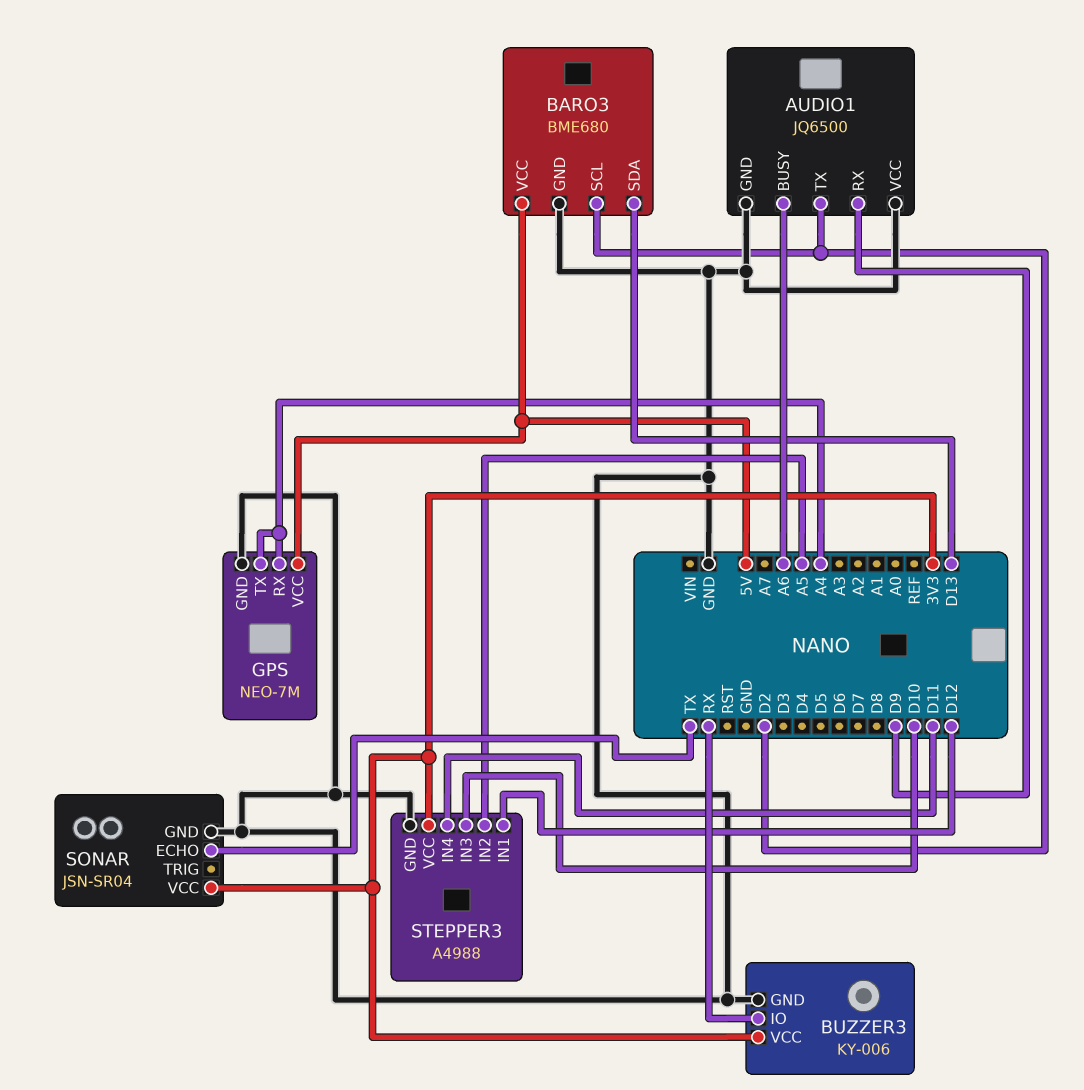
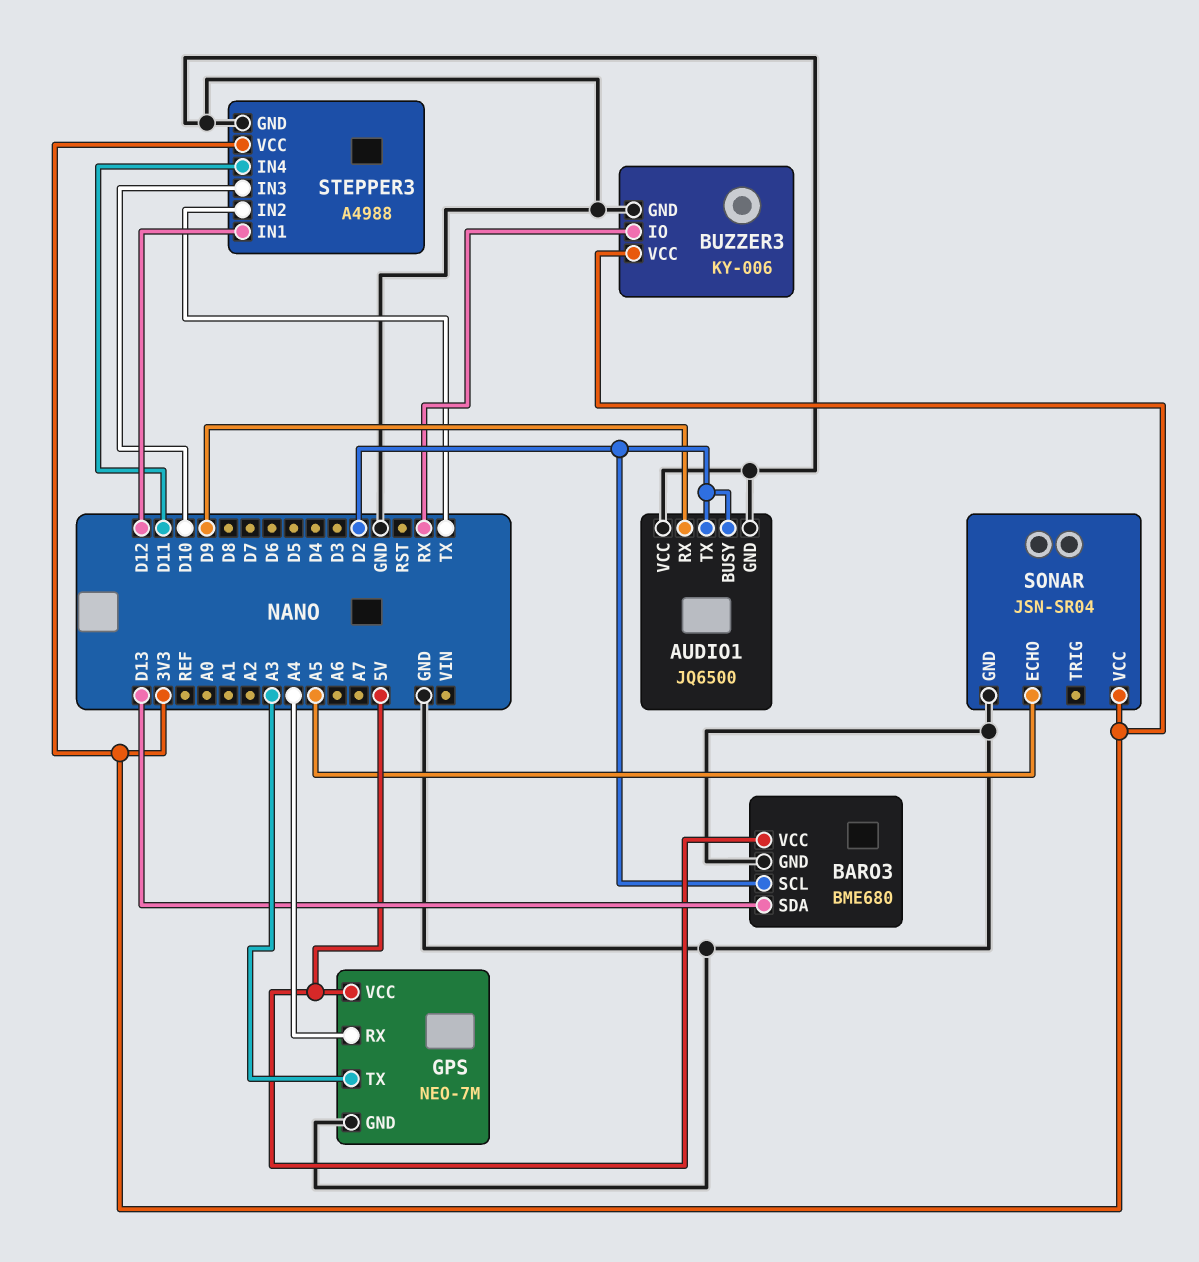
AUDIO1 pin BUSY: A6 -> D2
GPS pin TX: A4 -> A3
SONAR pin ECHO: TX -> A5
STEPPER3 pin IN2: A5 -> TX

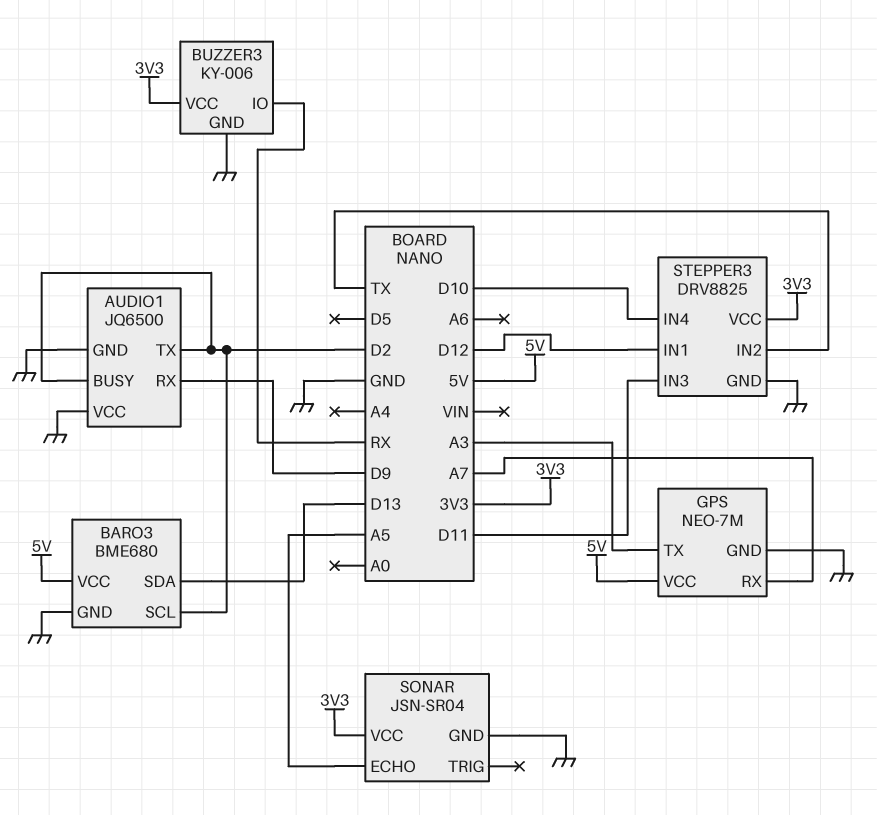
GPS pin RX: A4 -> A7
STEPPER3: A4988 -> DRV8825
STEPPER3 pin IN3: D10 -> D11
STEPPER3 pin IN4: D11 -> D10

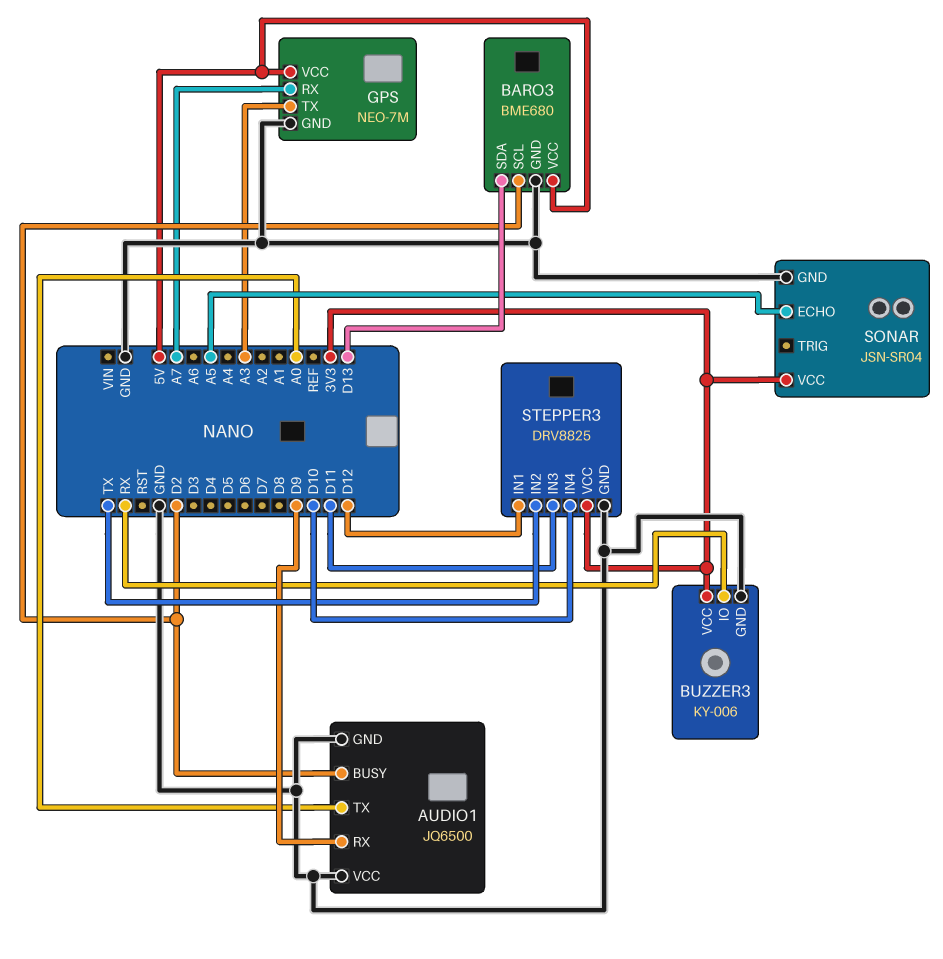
AUDIO1 pin TX: D2 -> A0

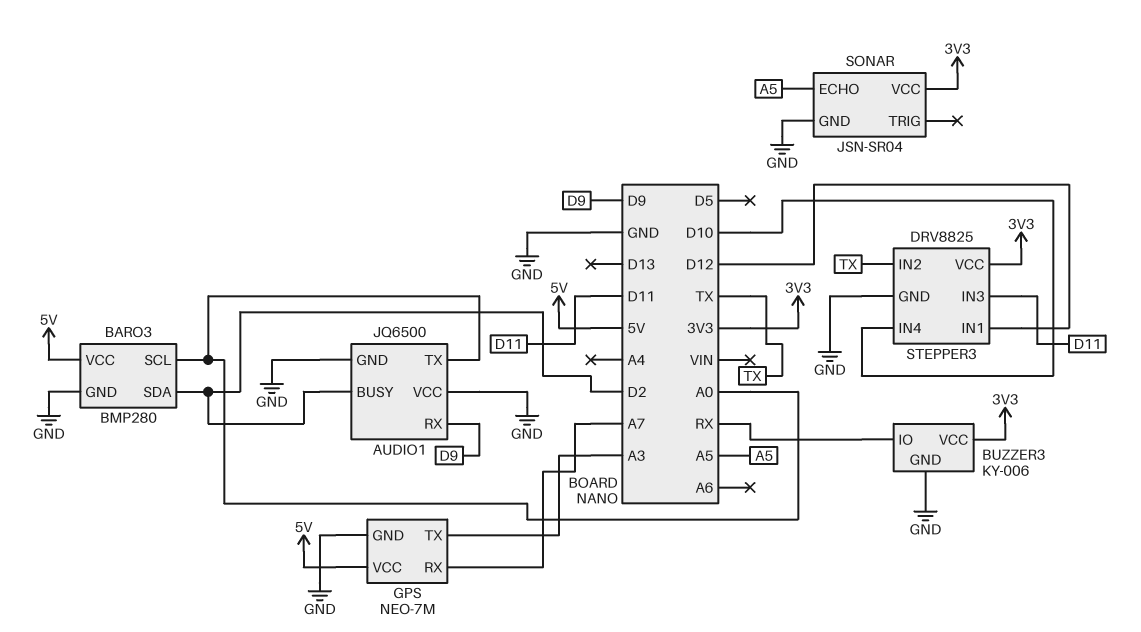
BARO3: BME680 -> BMP280
BARO3 pin SCL: D2 -> A0
BARO3 pin SDA: D13 -> D2

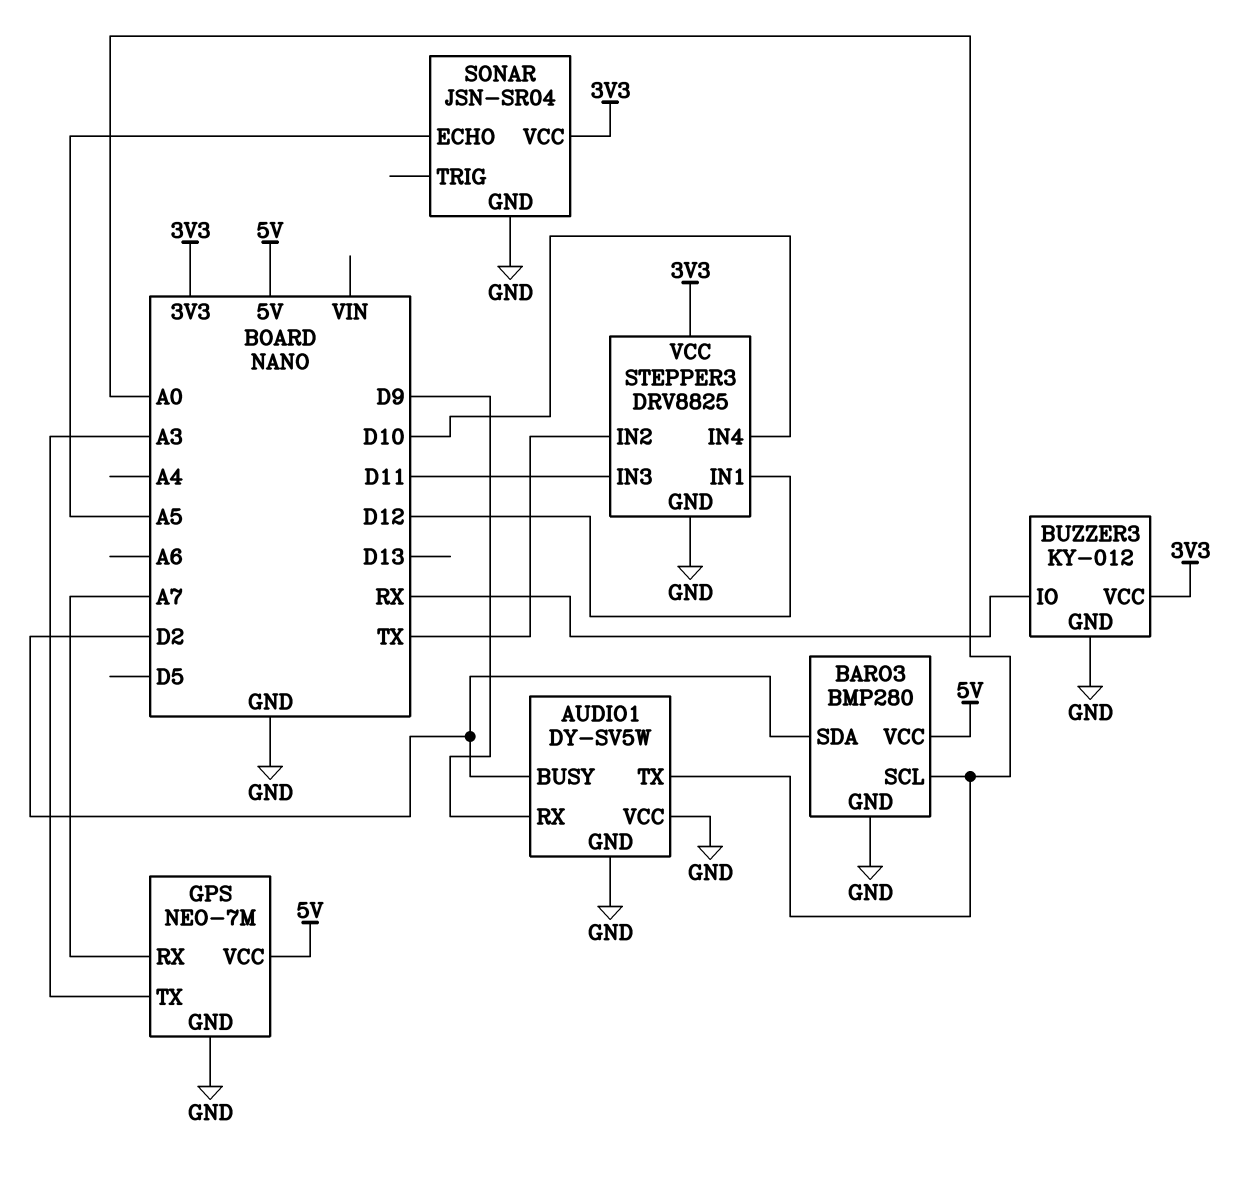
AUDIO1: JQ6500 -> DY-SV5W
BUZZER3: KY-006 -> KY-012

